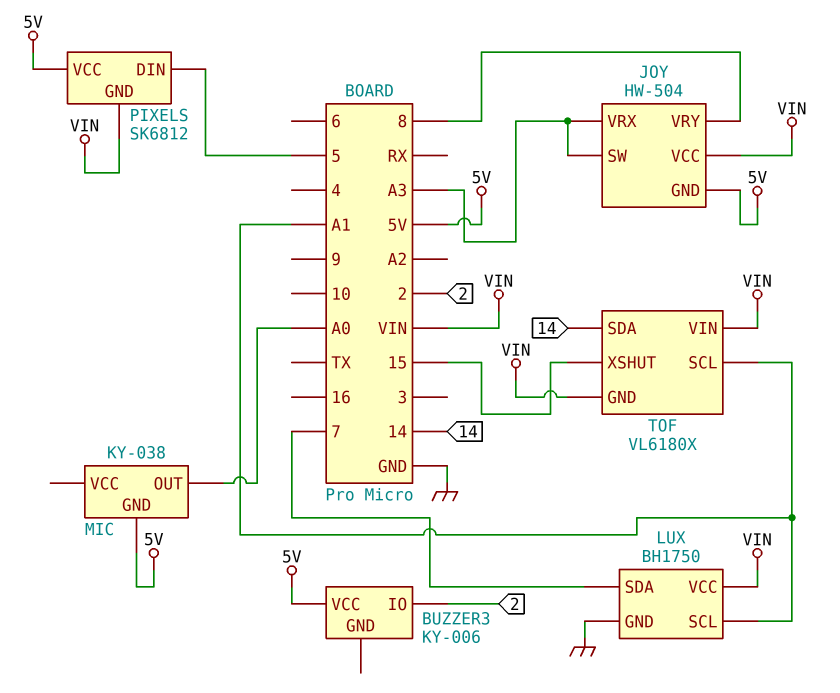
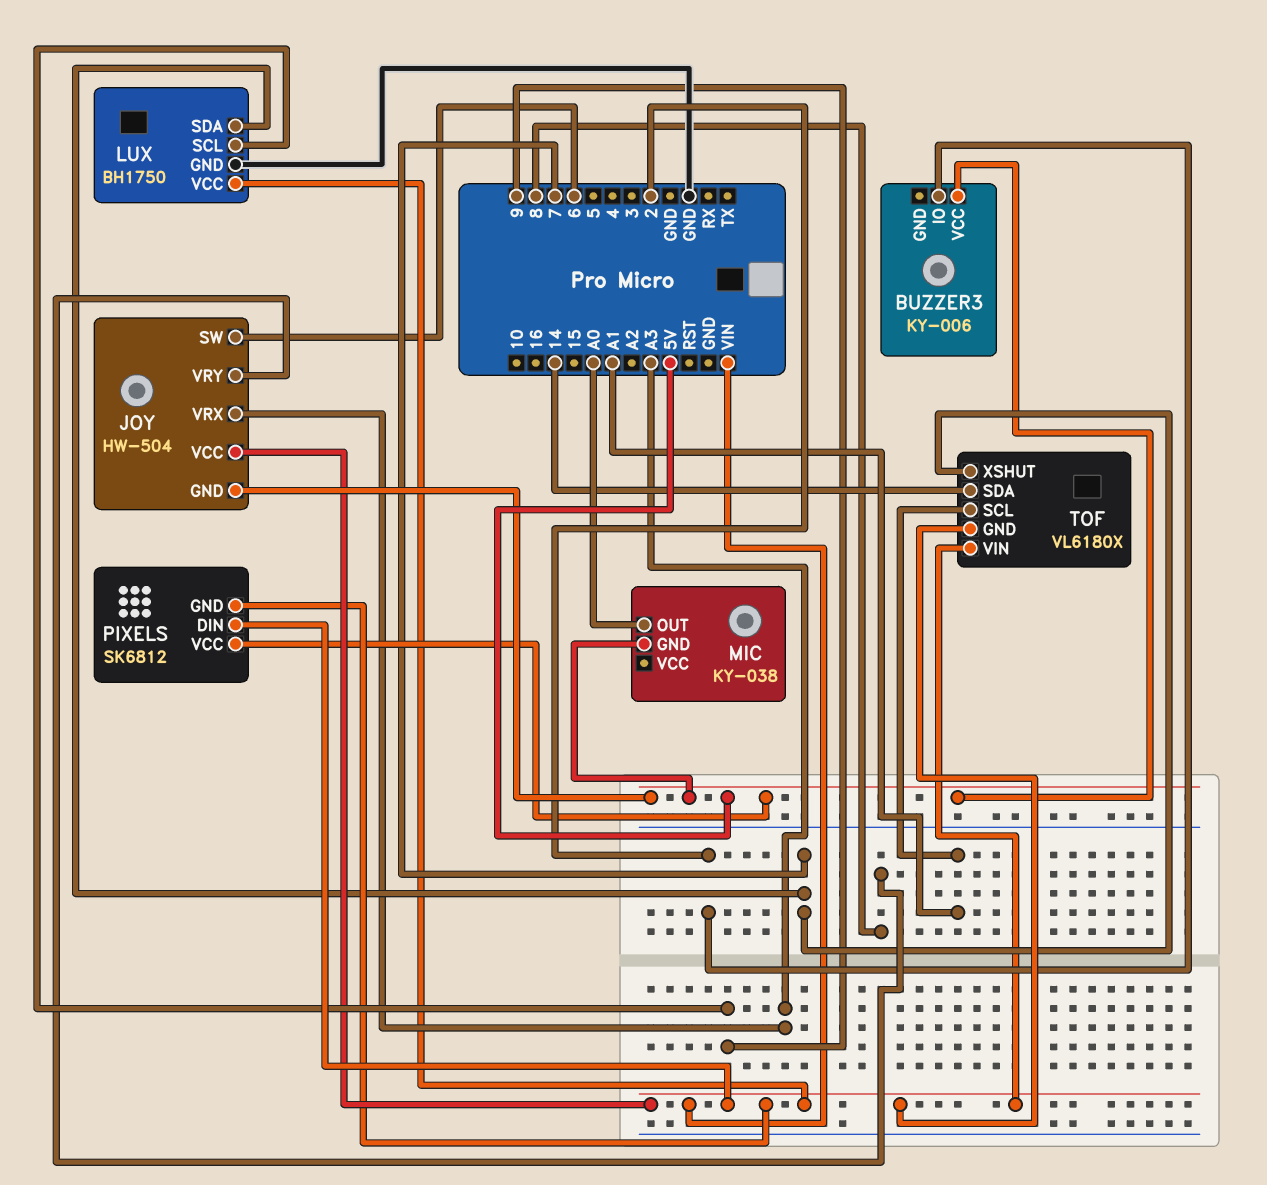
JOY pin SW: A3 -> 6
LUX pin SCL: A1 -> 9
PIXELS pin DIN: 5 -> VIN
TOF pin XSHUT: 15 -> 7

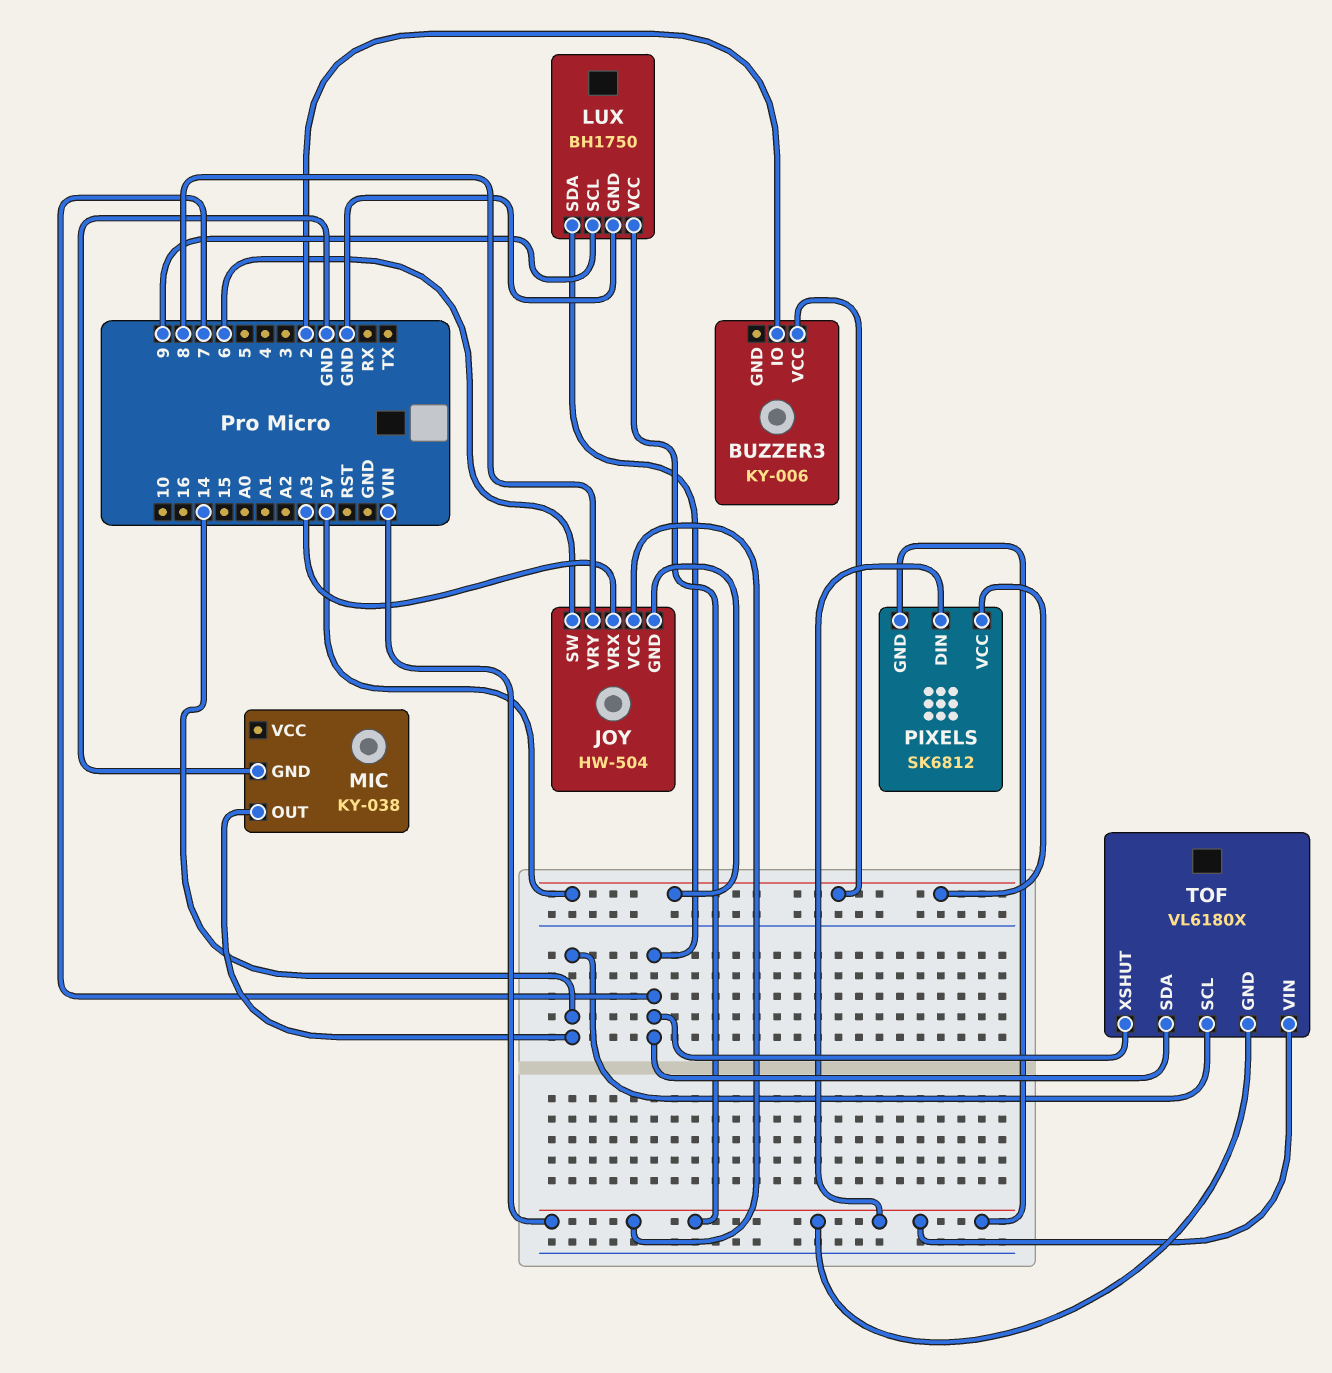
MIC pin GND: 5V -> GND
MIC pin OUT: A0 -> 14
TOF pin SCL: A1 -> 14
TOF pin SDA: 14 -> 7

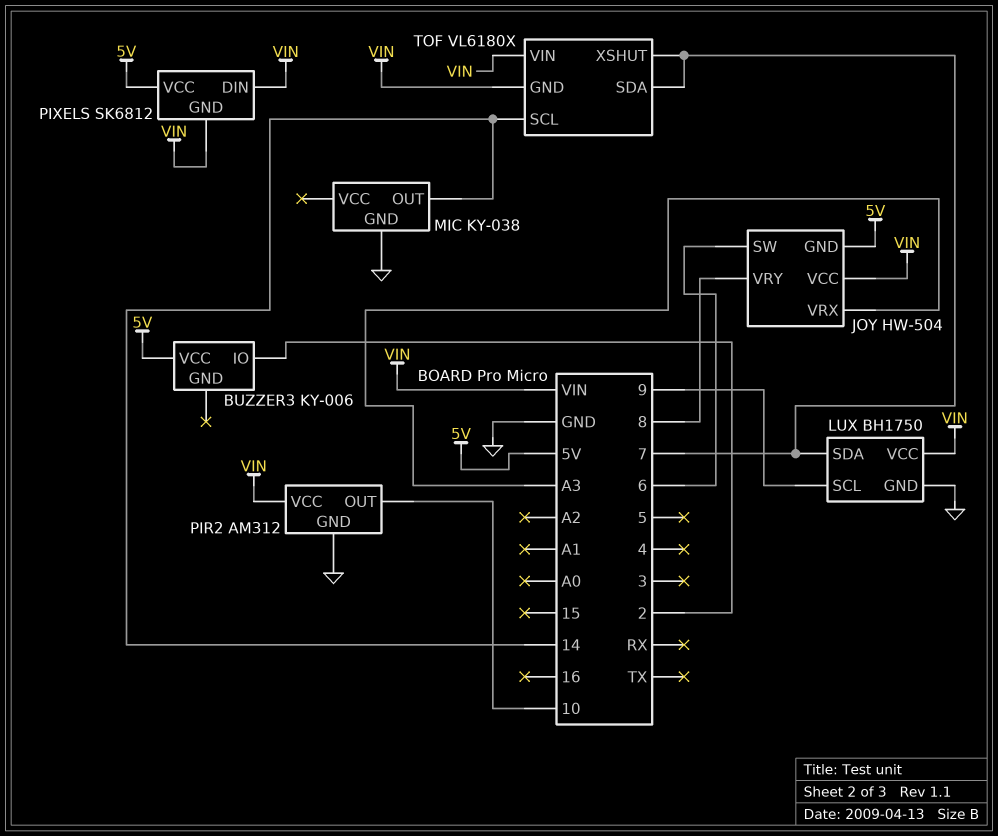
PIR2: none -> AM312
PIR2 pin GND: none -> GND
PIR2 pin OUT: none -> 10
PIR2 pin VCC: none -> VIN

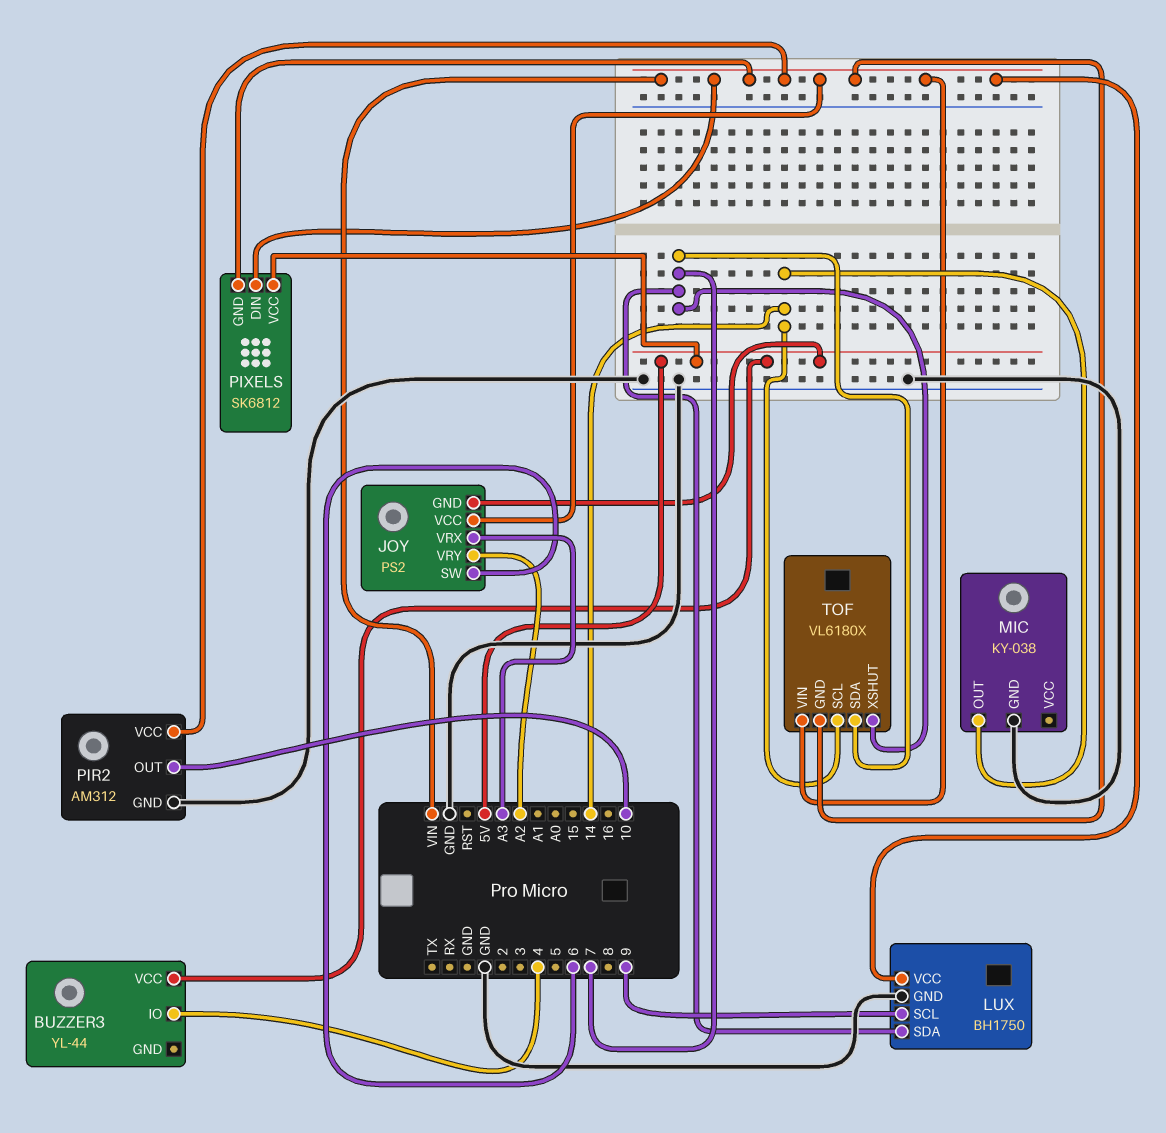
BUZZER3: KY-006 -> YL-44
BUZZER3 pin IO: 2 -> 4
JOY: HW-504 -> PS2
JOY pin VRY: 8 -> A2

